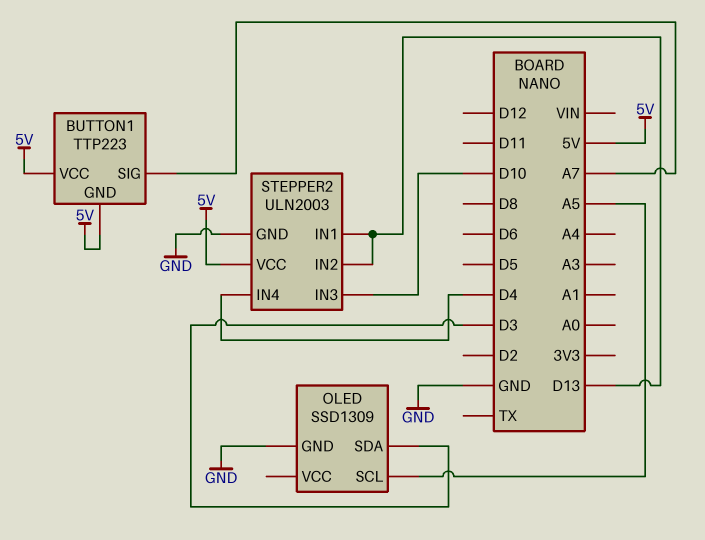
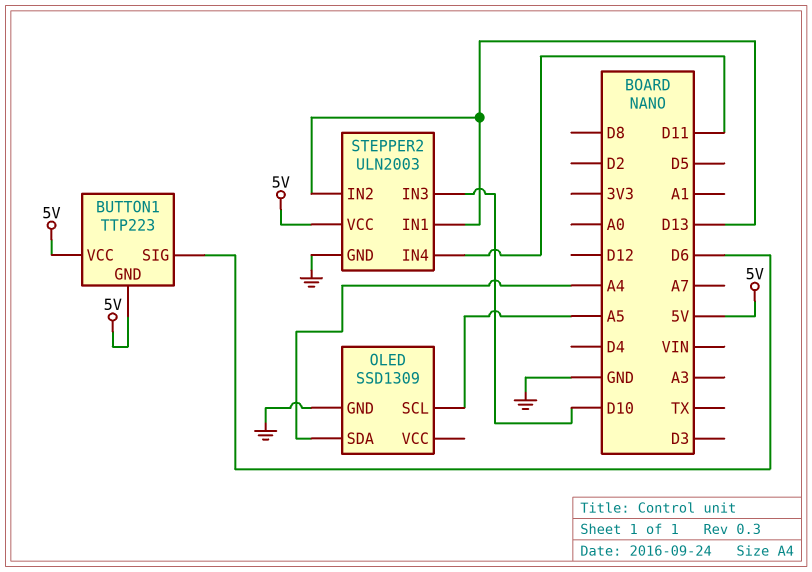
BUTTON1 pin SIG: A7 -> D6
OLED pin SDA: D3 -> A4
STEPPER2 pin IN4: D4 -> D11

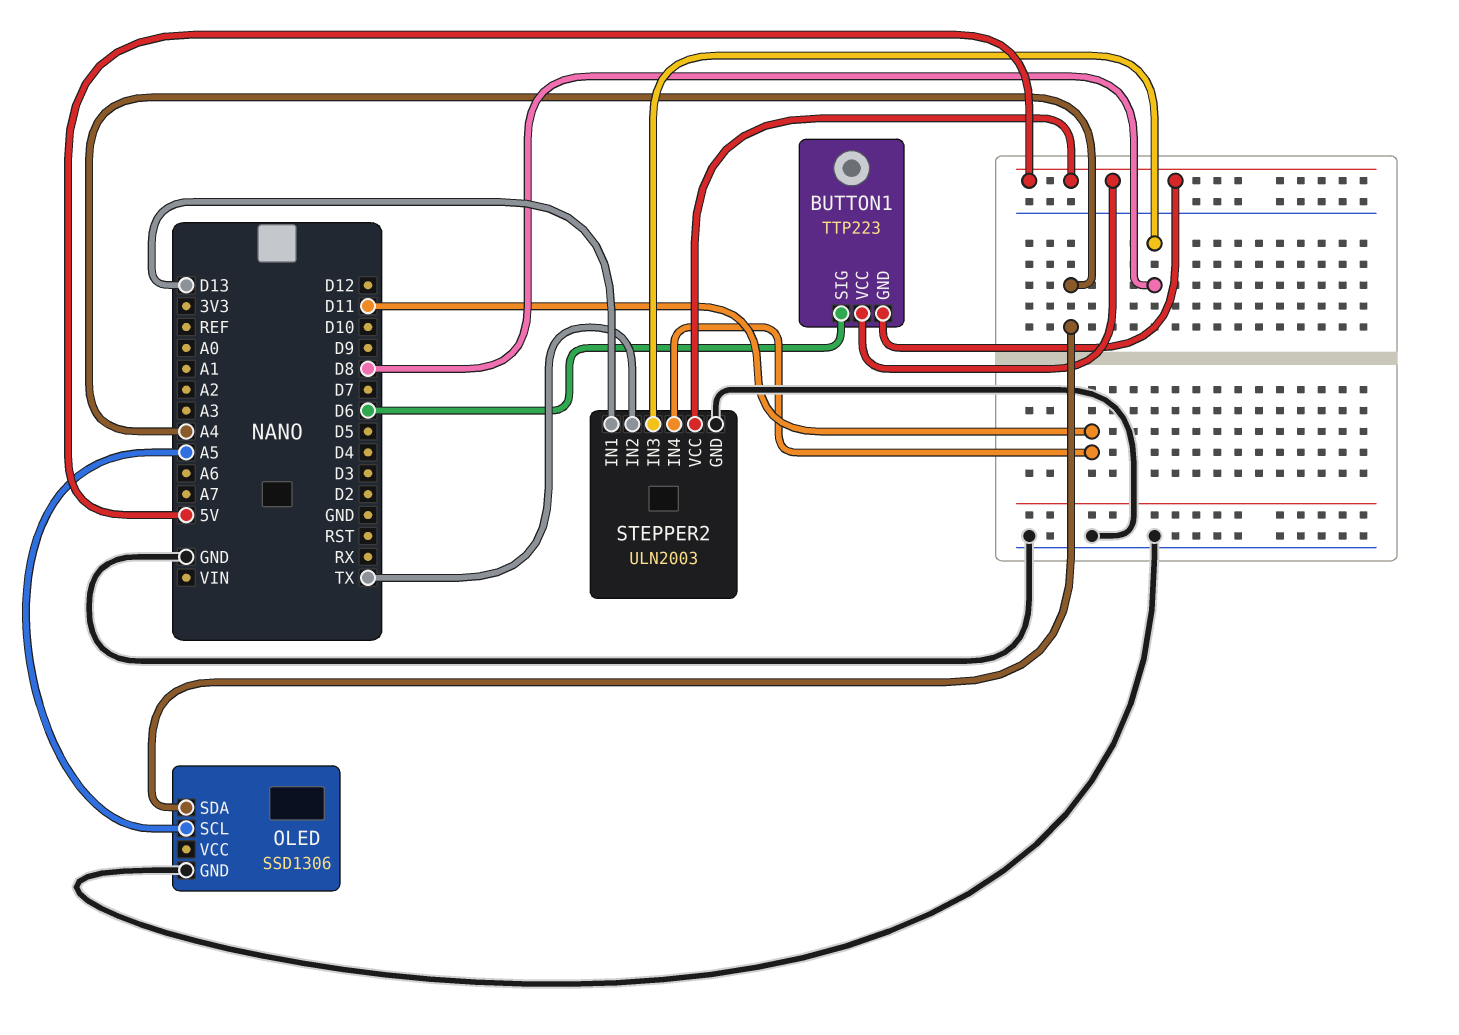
OLED: SSD1309 -> SSD1306
STEPPER2 pin IN2: D13 -> TX
STEPPER2 pin IN3: D10 -> D8

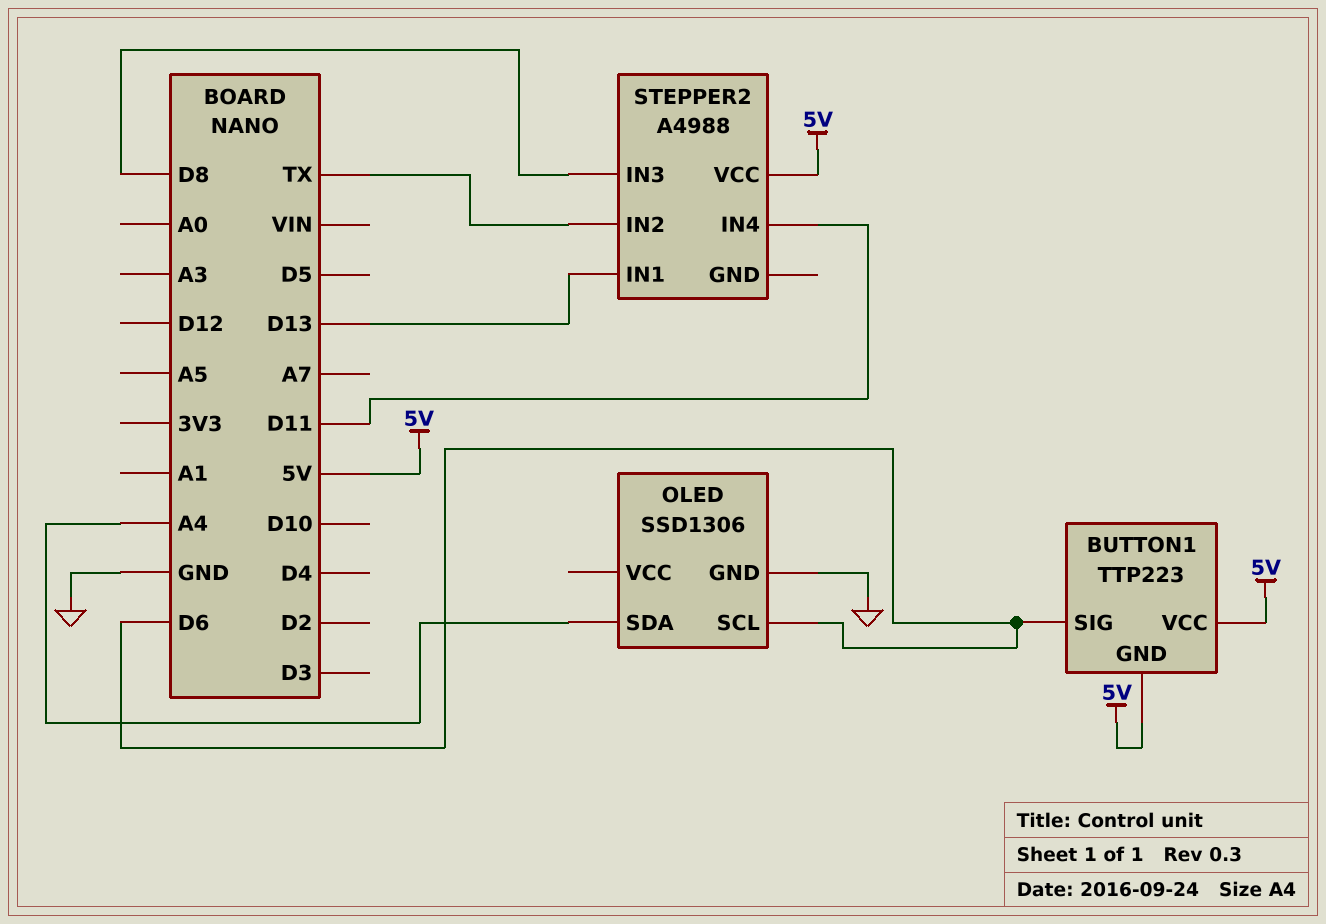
OLED pin SCL: A5 -> D6
STEPPER2: ULN2003 -> A4988
STEPPER2 pin GND: GND -> none

